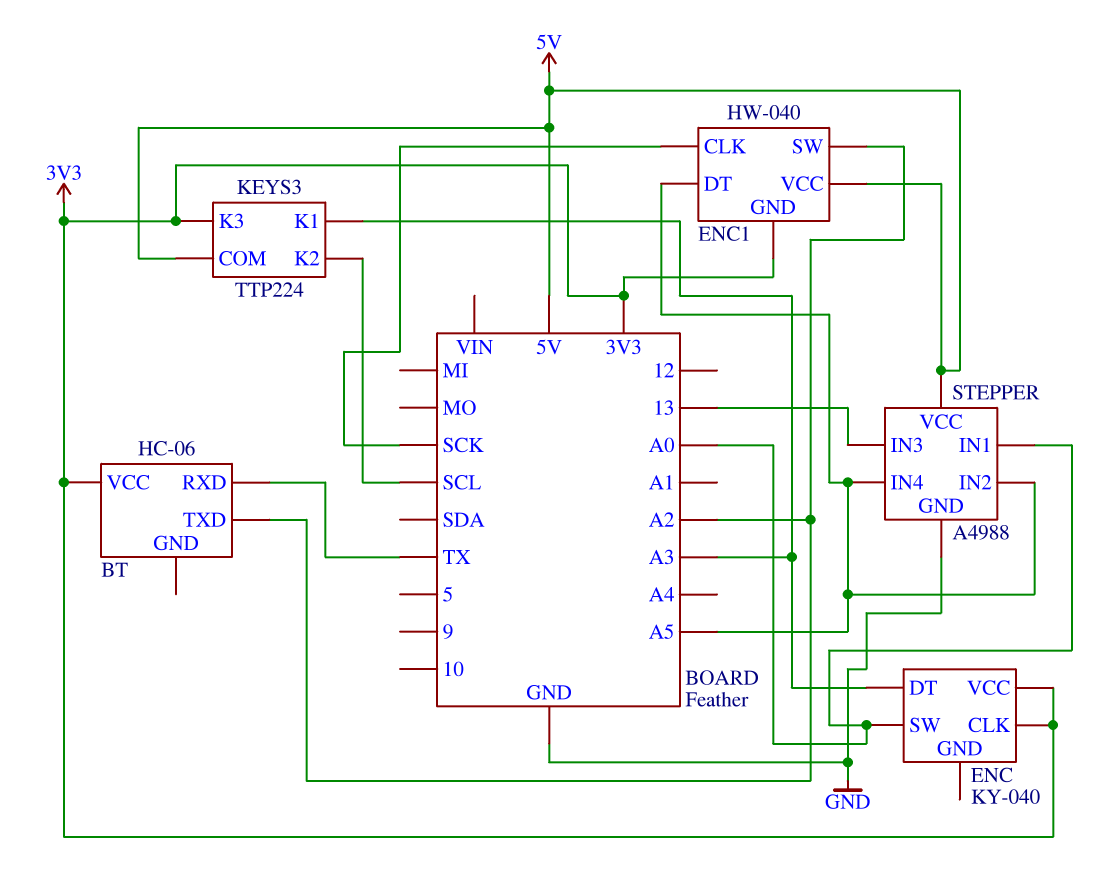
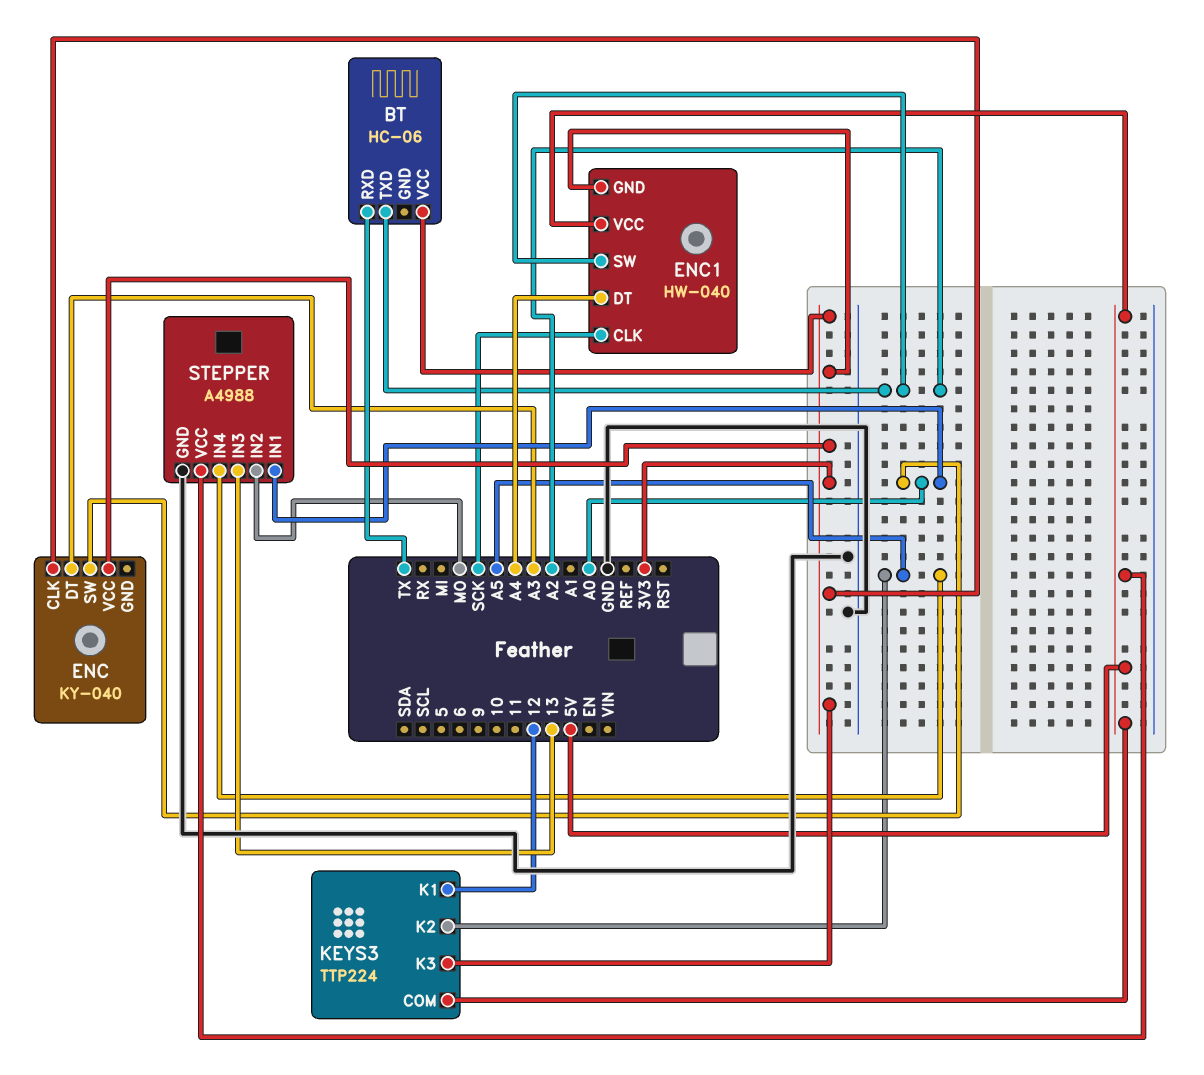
ENC1 pin DT: A5 -> A4
KEYS3 pin K1: A3 -> 12
KEYS3 pin K2: SCL -> A5
STEPPER pin IN2: A5 -> MO

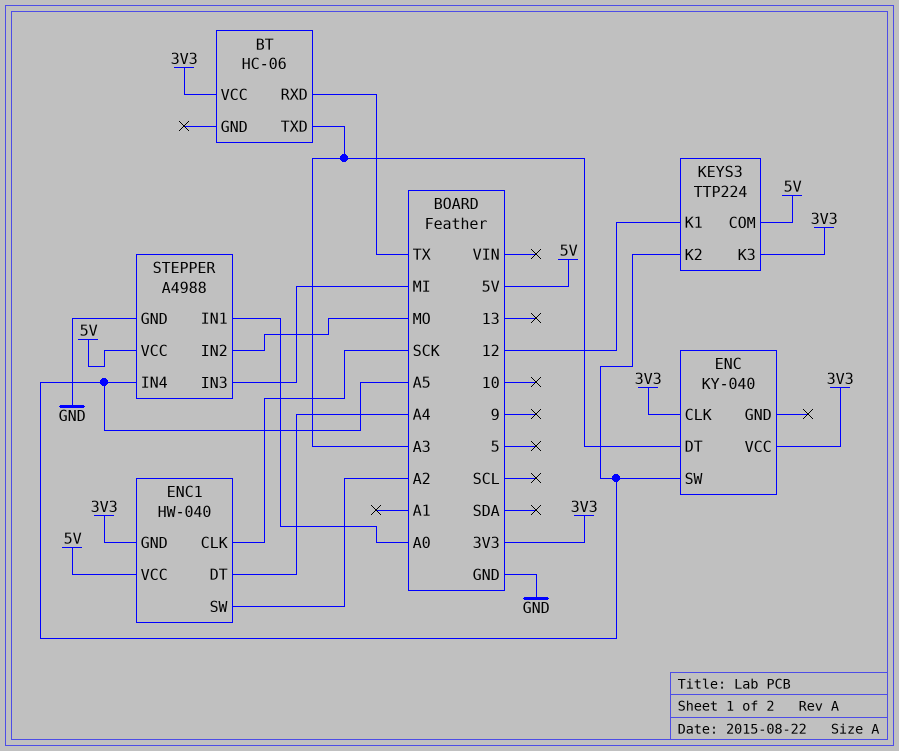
BT pin TXD: A2 -> A3
ENC pin SW: A0 -> A5
STEPPER pin IN3: 13 -> MI

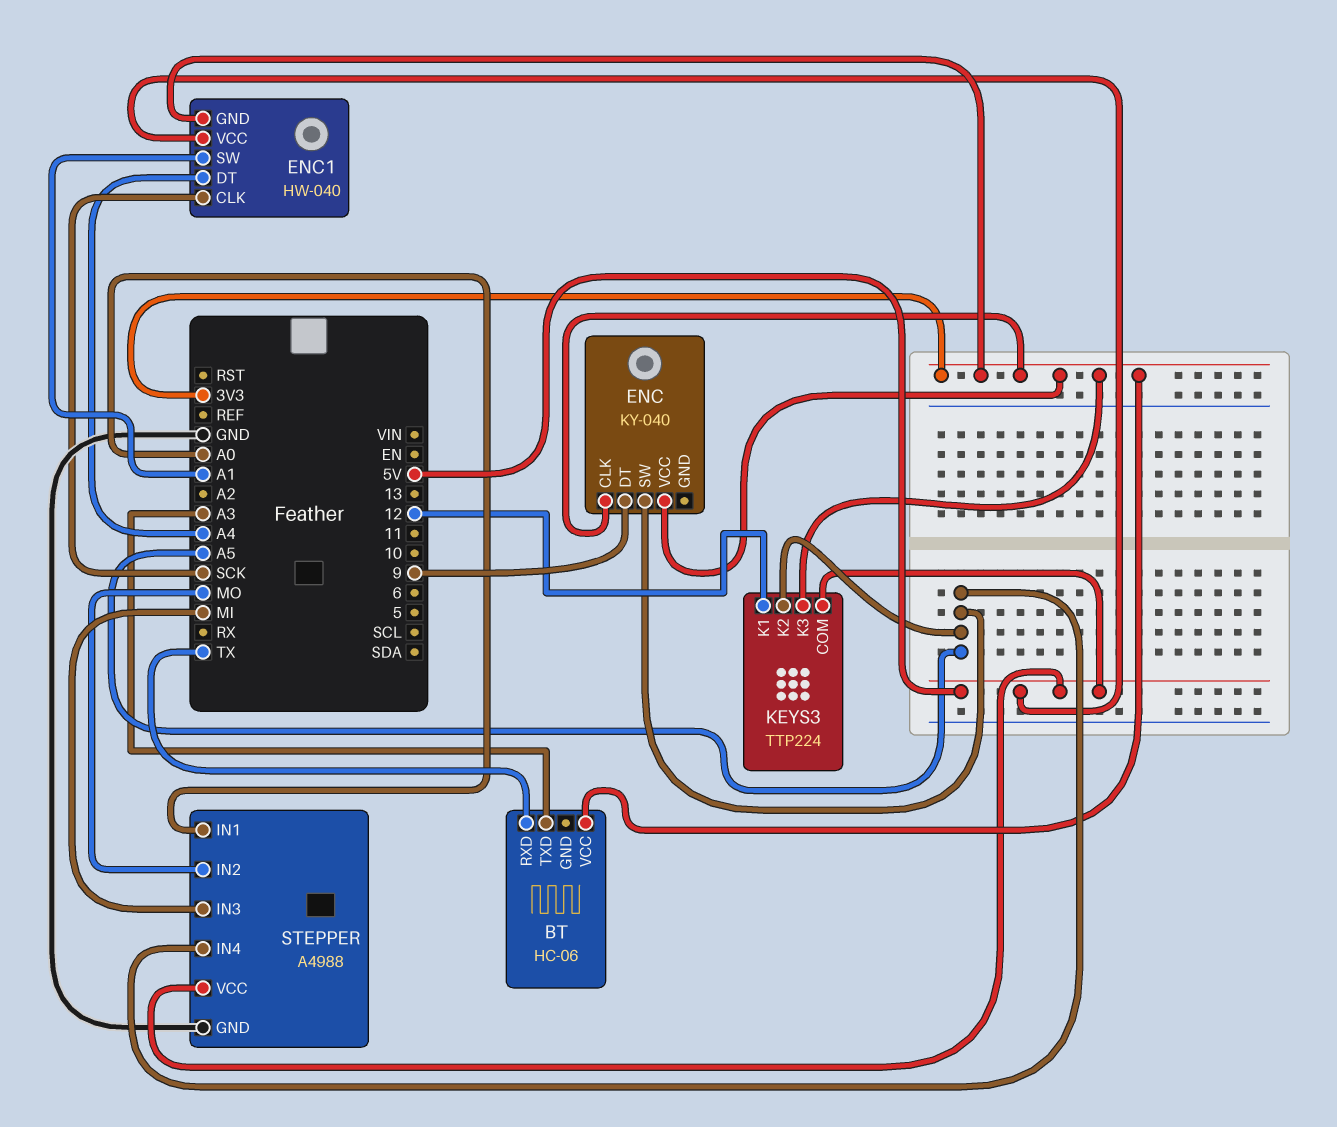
ENC pin DT: A3 -> 9
ENC1 pin SW: A2 -> A1

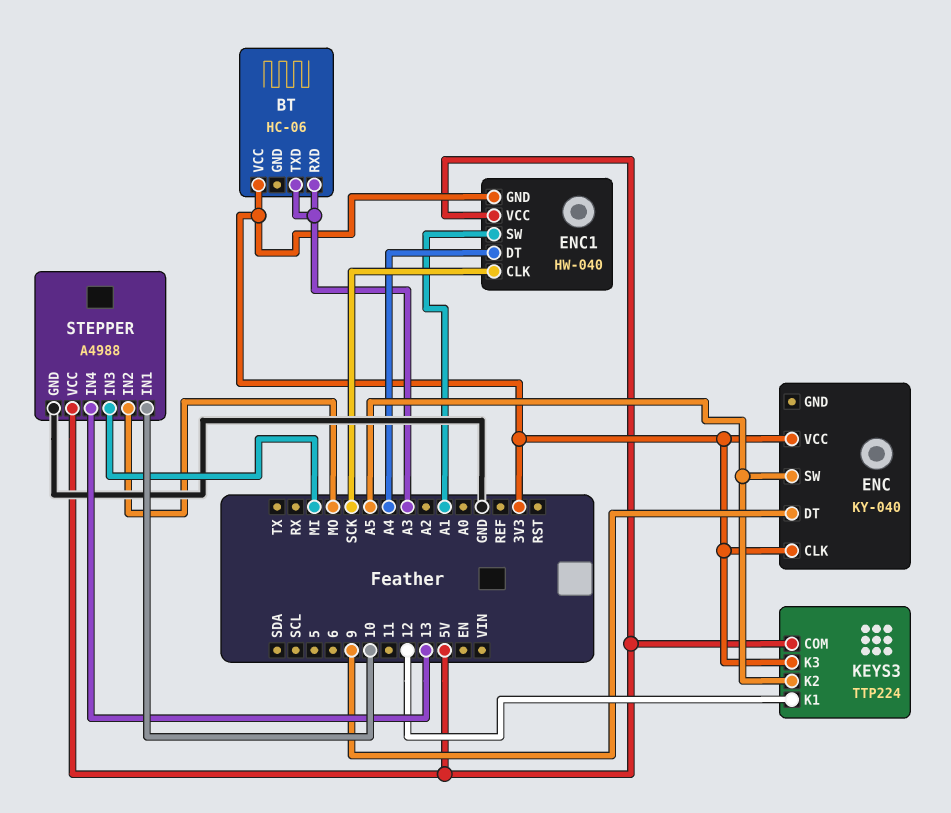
BT pin RXD: TX -> A3
STEPPER pin IN1: A0 -> 10
STEPPER pin IN4: A5 -> 13

